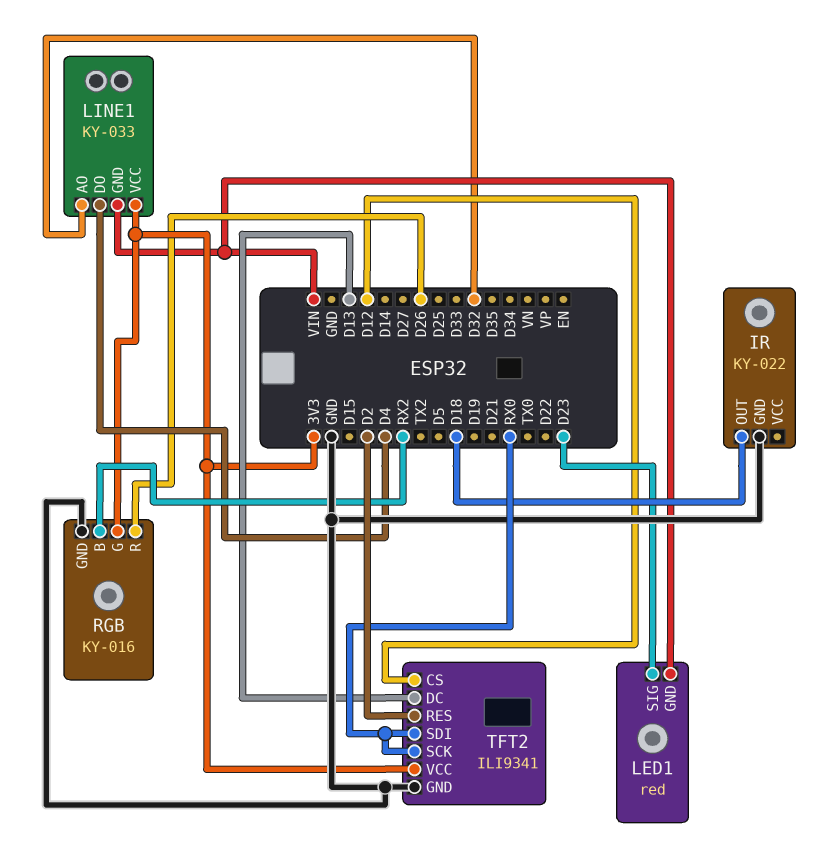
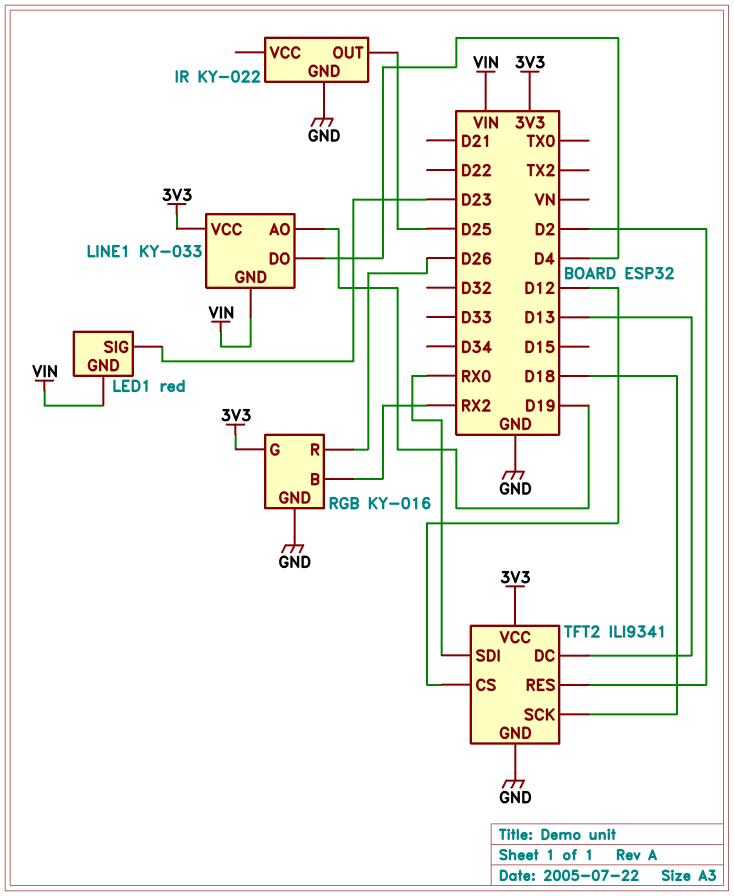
IR pin OUT: D18 -> D25
LINE1 pin AO: D32 -> D19
TFT2 pin SCK: RX0 -> D18

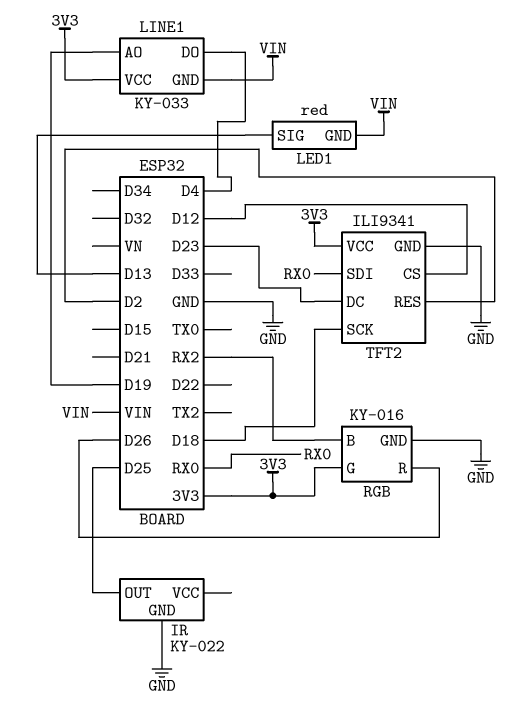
LED1 pin SIG: D23 -> D13
TFT2 pin DC: D13 -> D23

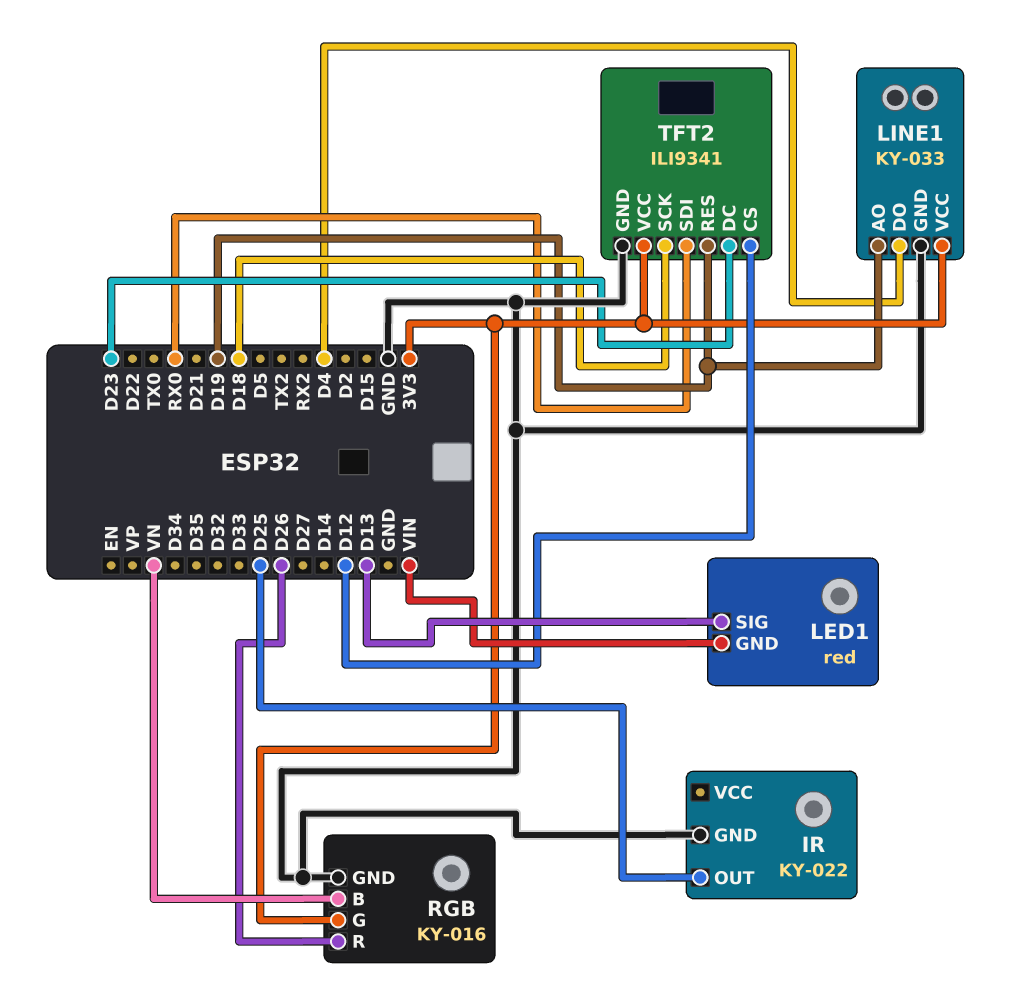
LINE1 pin GND: VIN -> GND
RGB pin B: RX2 -> VN
TFT2 pin RES: D2 -> D19

